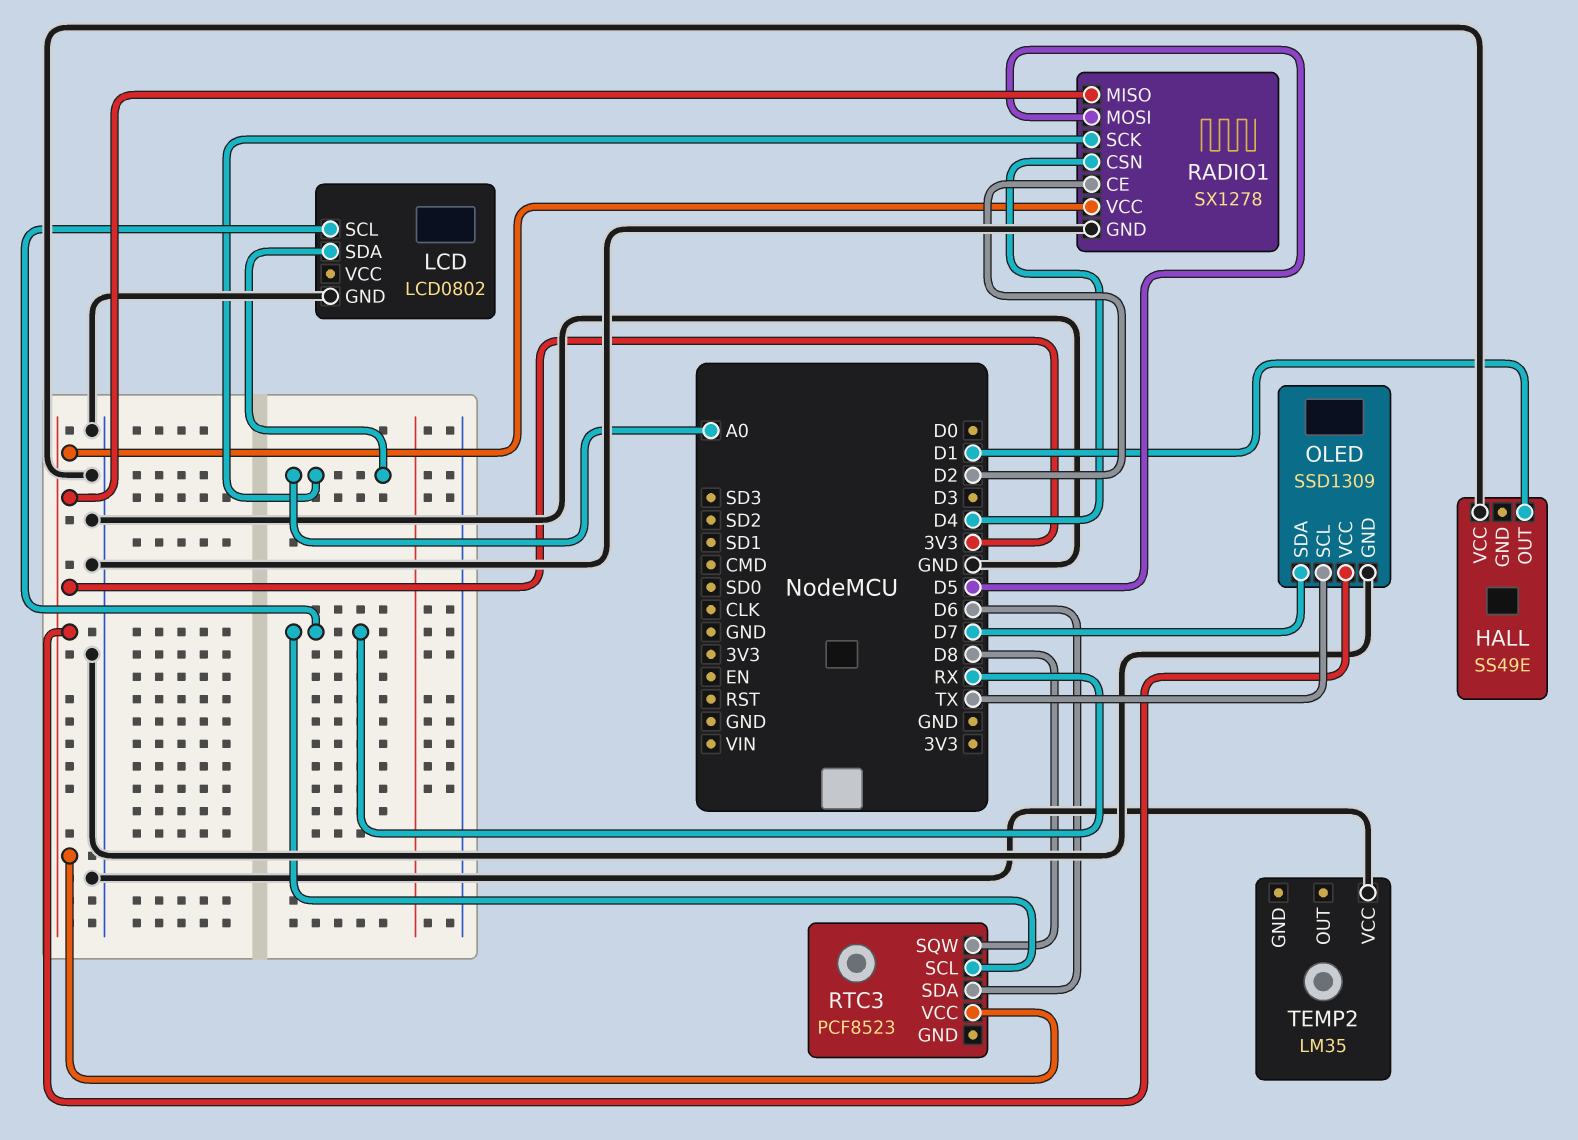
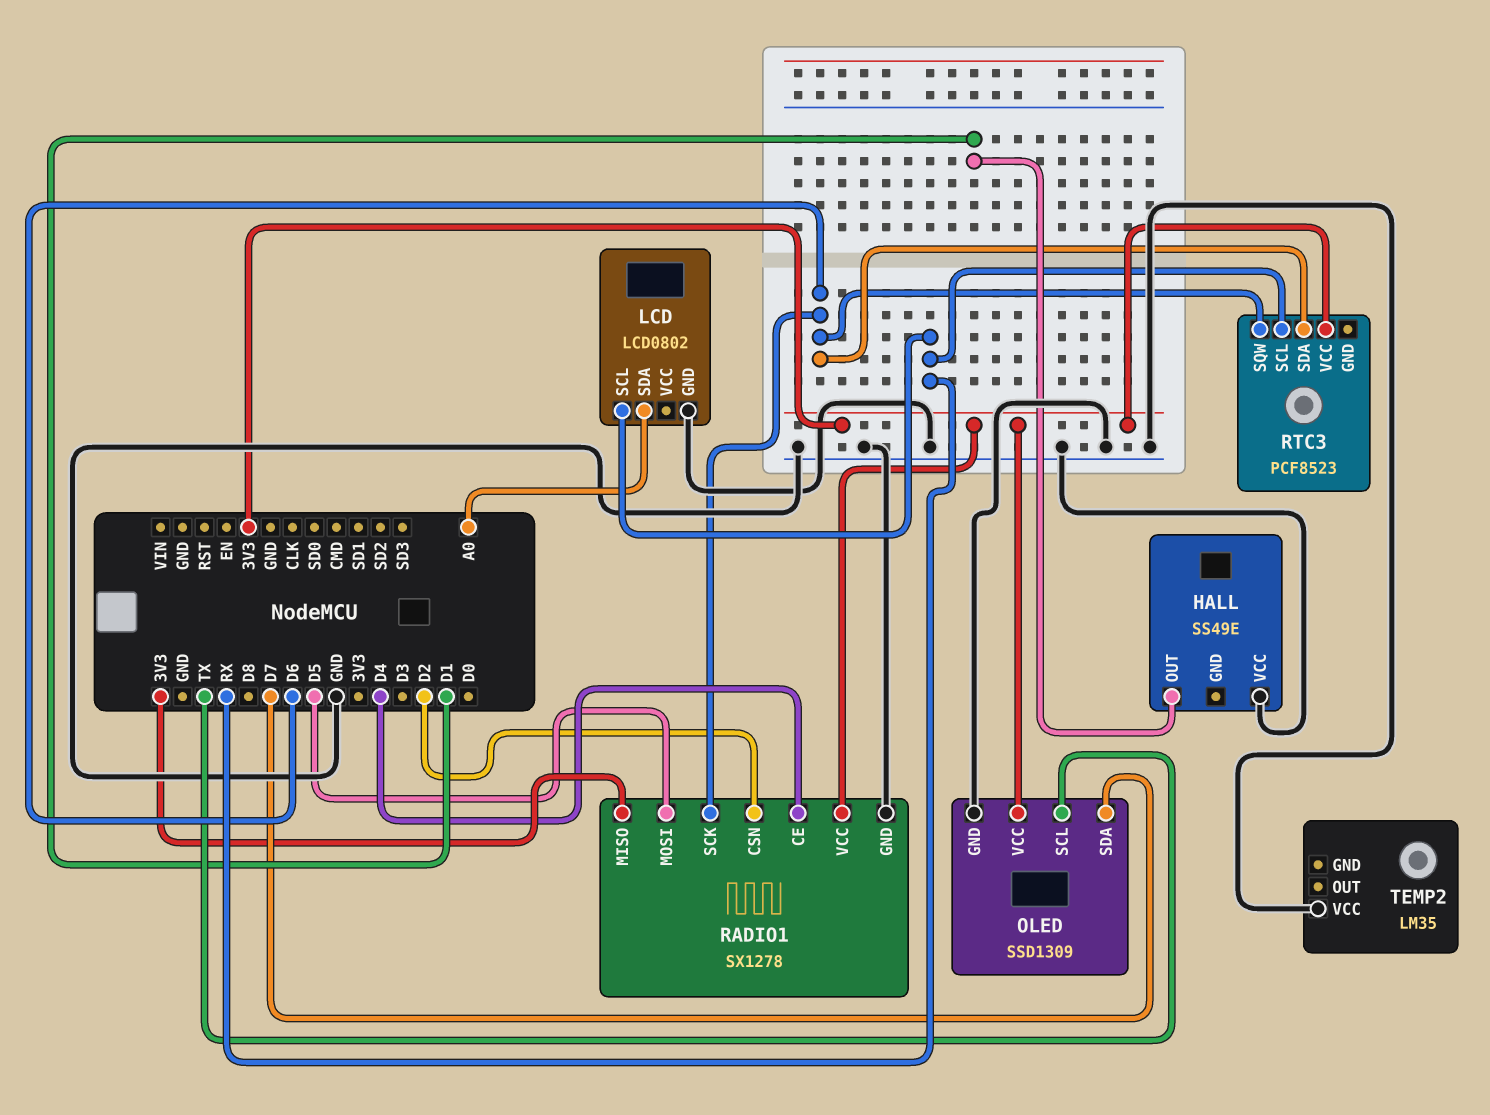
RADIO1 pin CE: D2 -> D4
RADIO1 pin CSN: D4 -> D2
RADIO1 pin SCK: A0 -> D6
RTC3 pin SQW: D8 -> D6

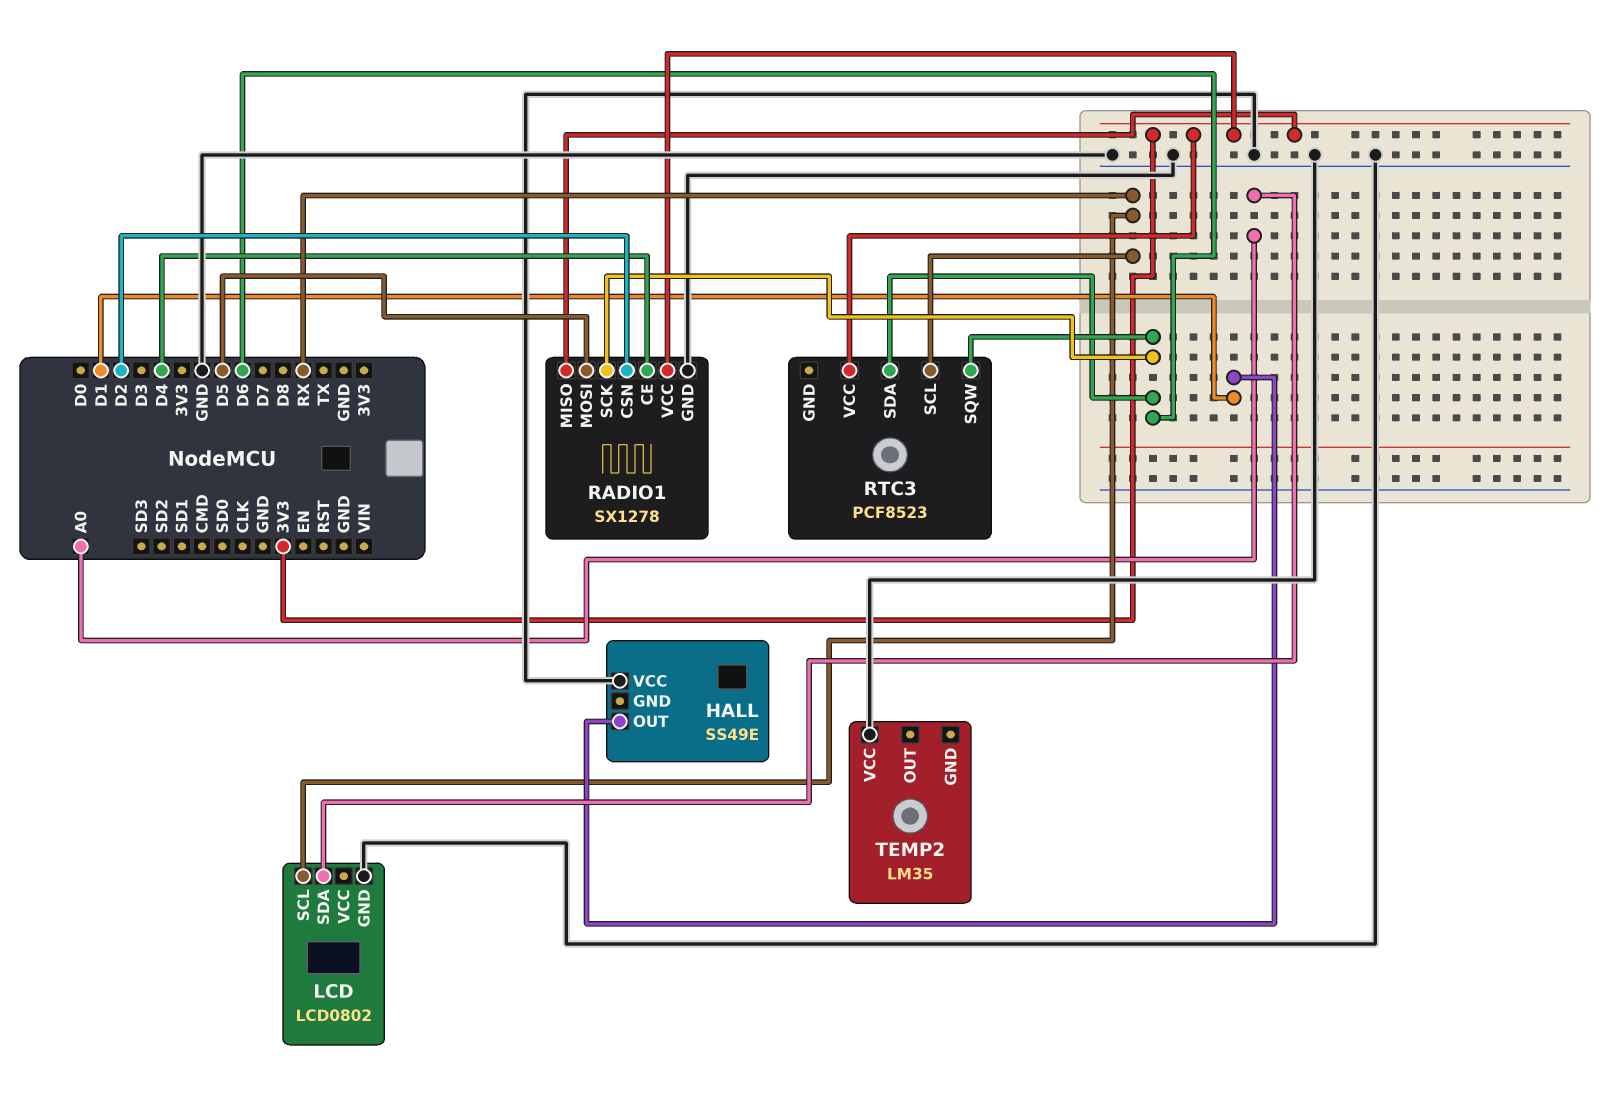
OLED: SSD1309 -> none
OLED pin GND: GND -> none
OLED pin SCL: TX -> none
OLED pin SDA: D7 -> none
OLED pin VCC: 3V3 -> none

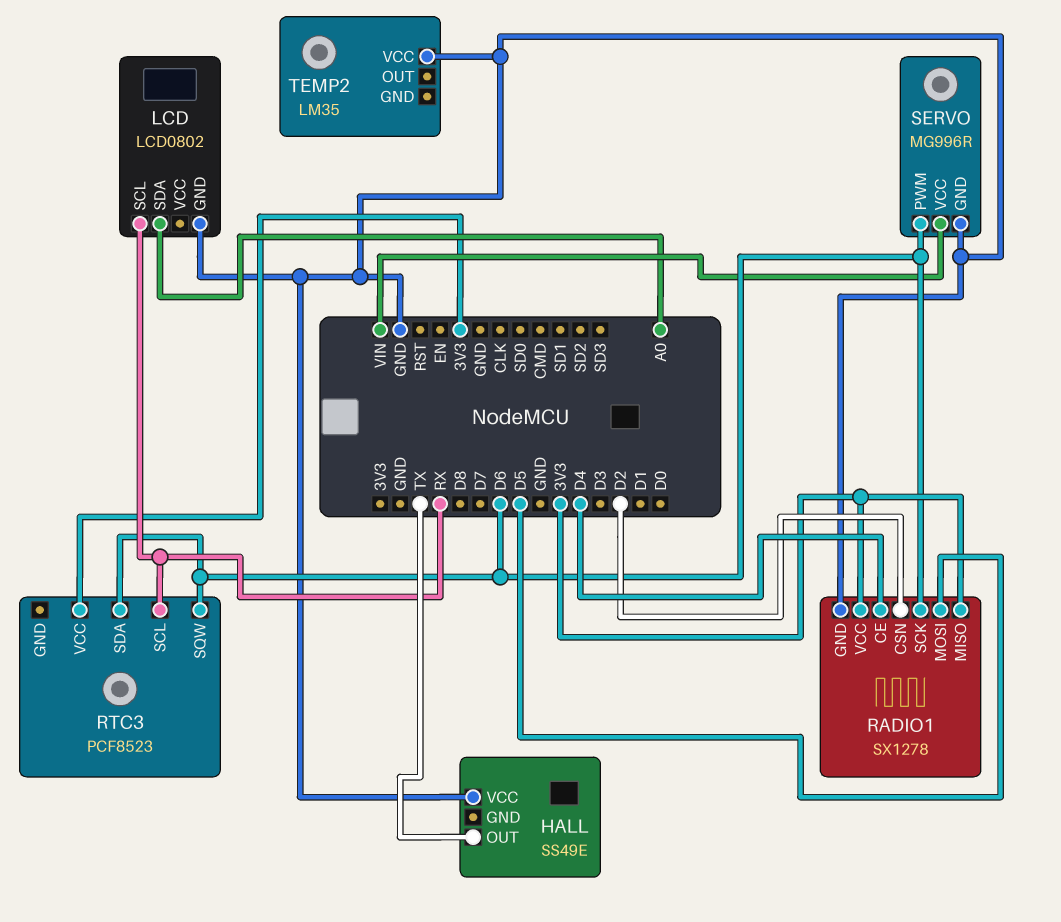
HALL pin OUT: D1 -> TX
SERVO: none -> MG996R
SERVO pin GND: none -> GND
SERVO pin PWM: none -> D6
SERVO pin VCC: none -> VIN

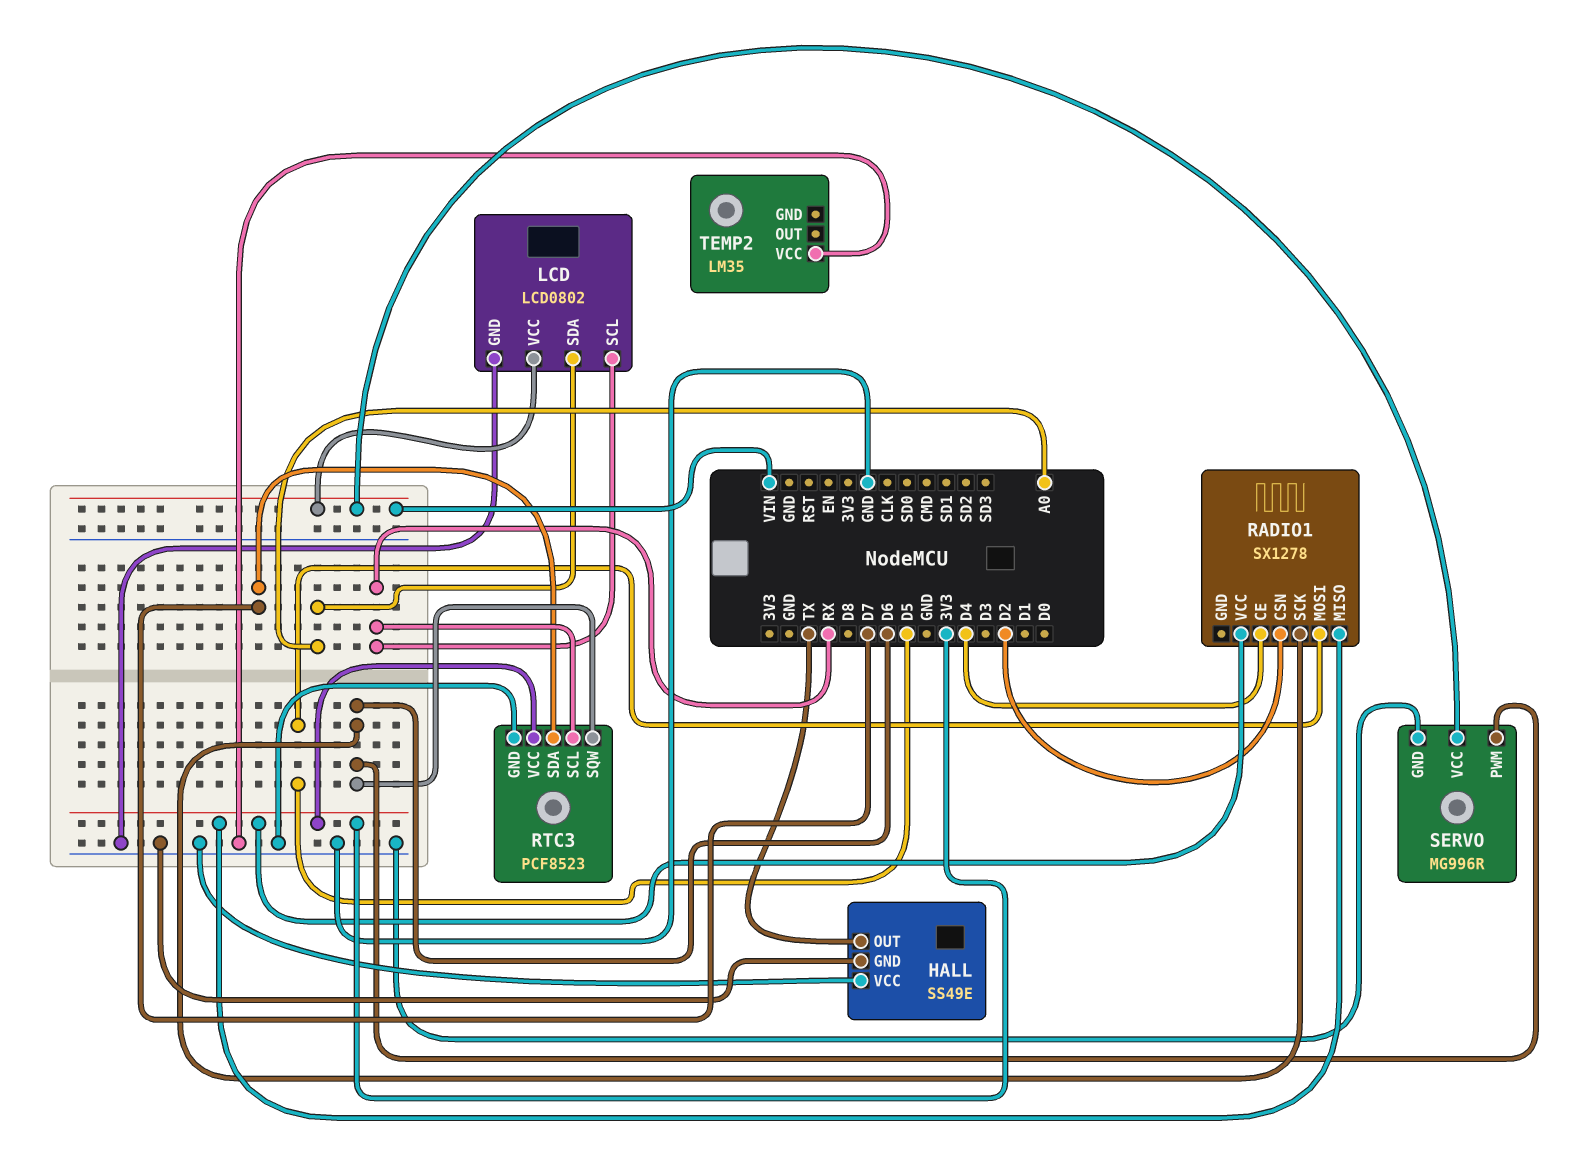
HALL pin GND: none -> GND
LCD pin VCC: none -> VIN
RADIO1 pin GND: GND -> none
RTC3 pin GND: none -> GND
RTC3 pin SDA: D6 -> D7

